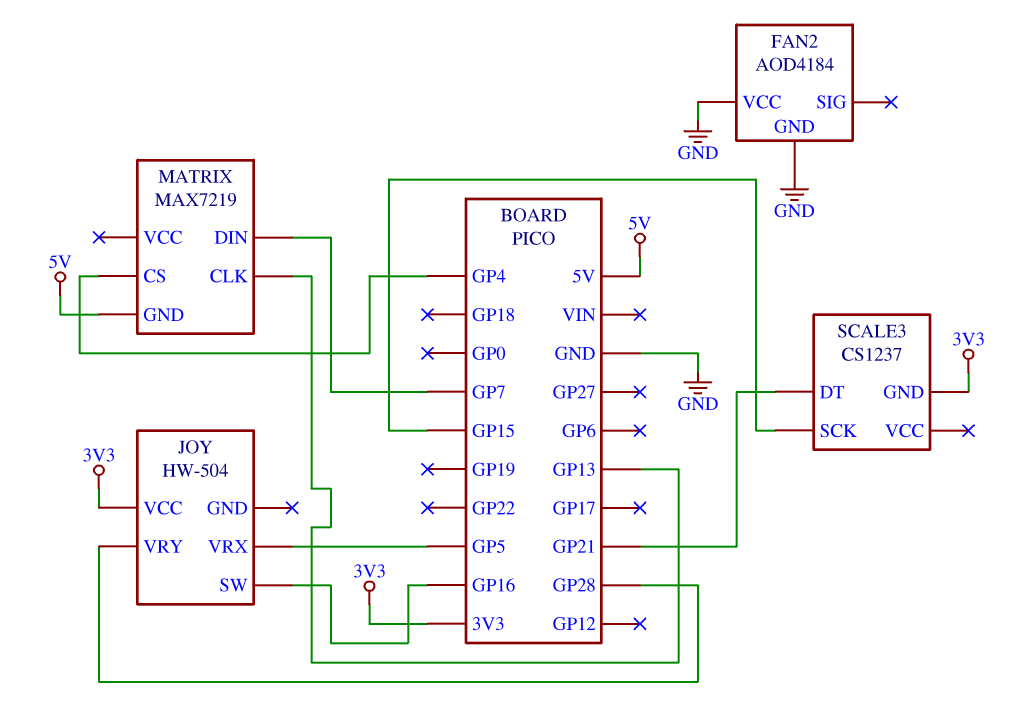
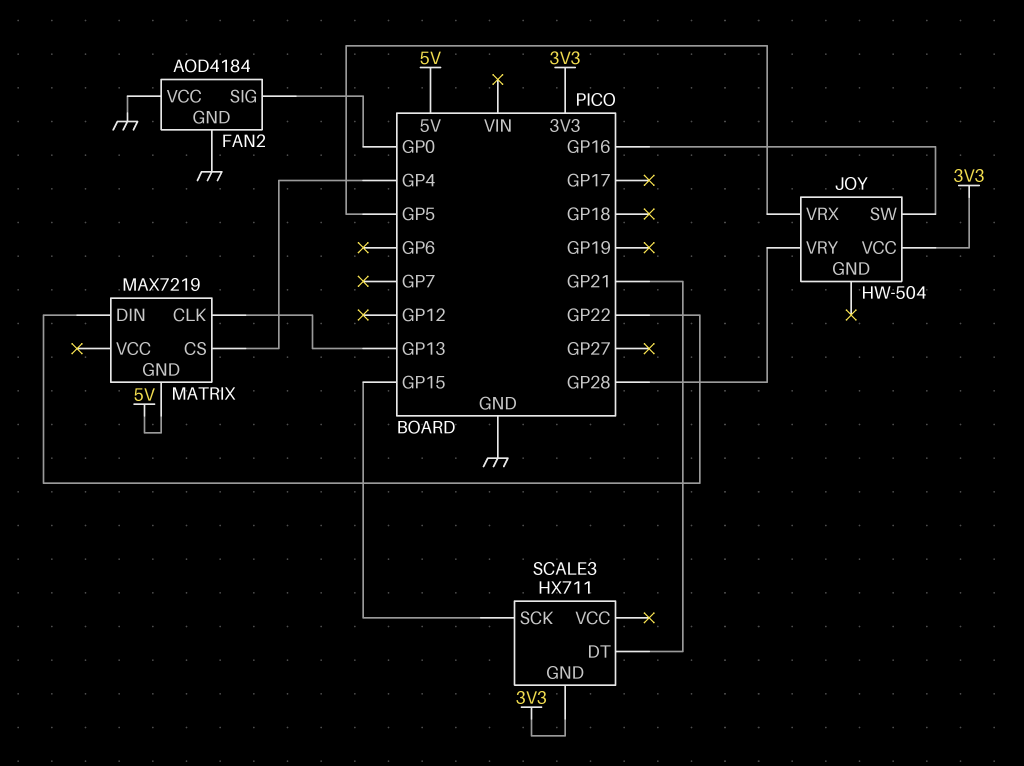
FAN2 pin SIG: none -> GP0
MATRIX pin DIN: GP7 -> GP22
SCALE3: CS1237 -> HX711

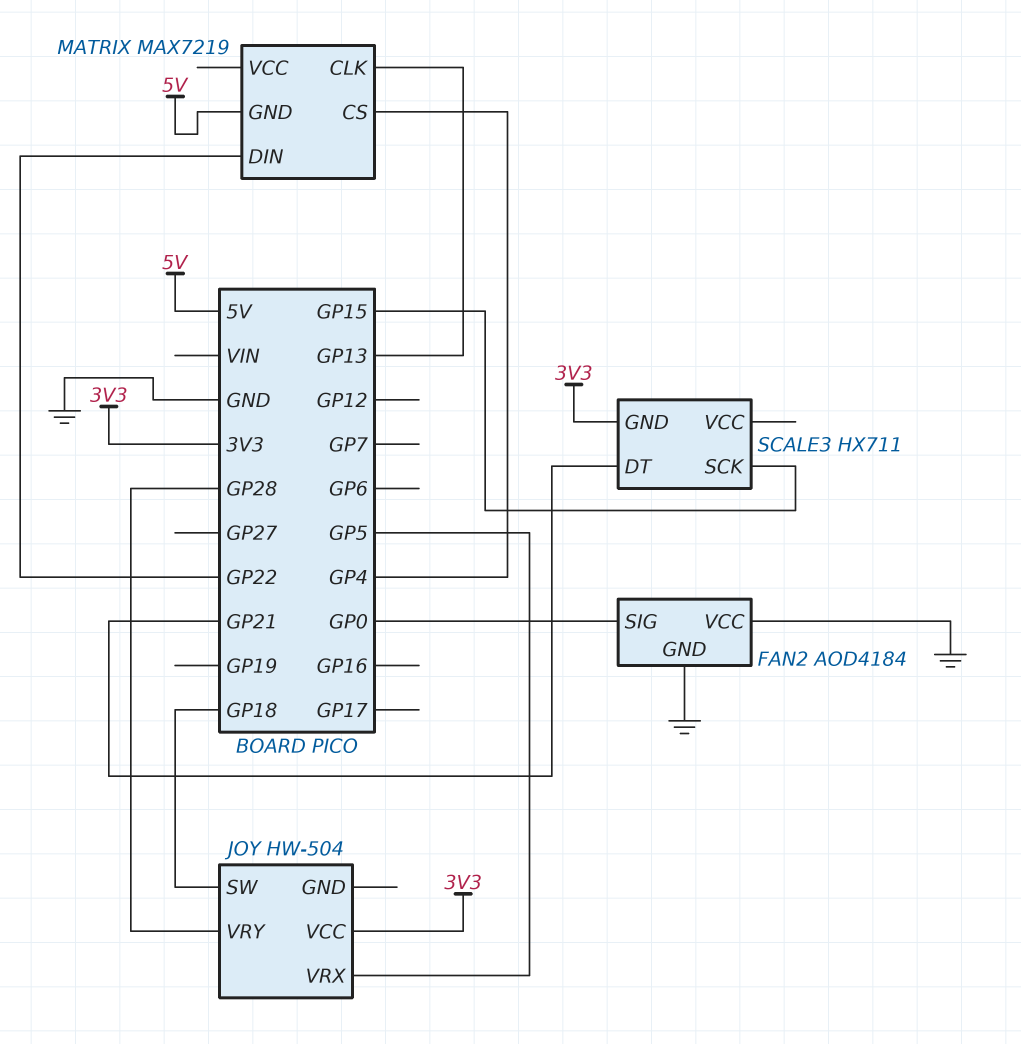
JOY pin SW: GP16 -> GP18

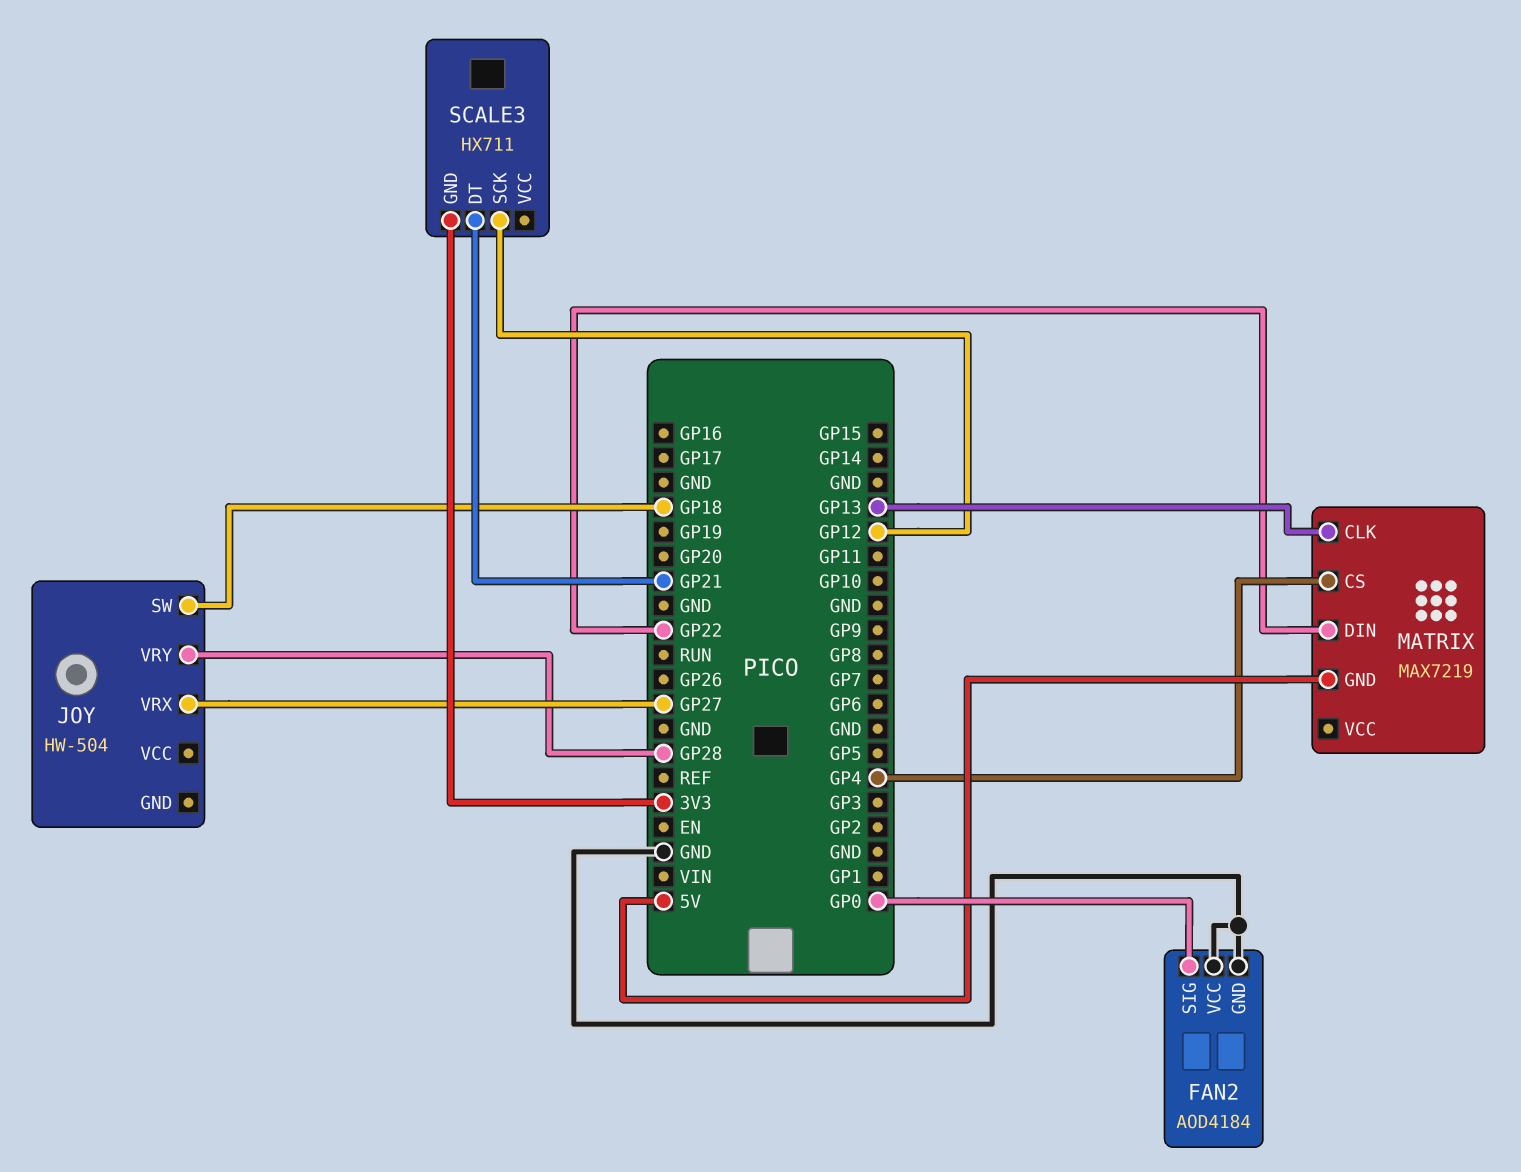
JOY pin VCC: 3V3 -> none
JOY pin VRX: GP5 -> GP27
SCALE3 pin SCK: GP15 -> GP12

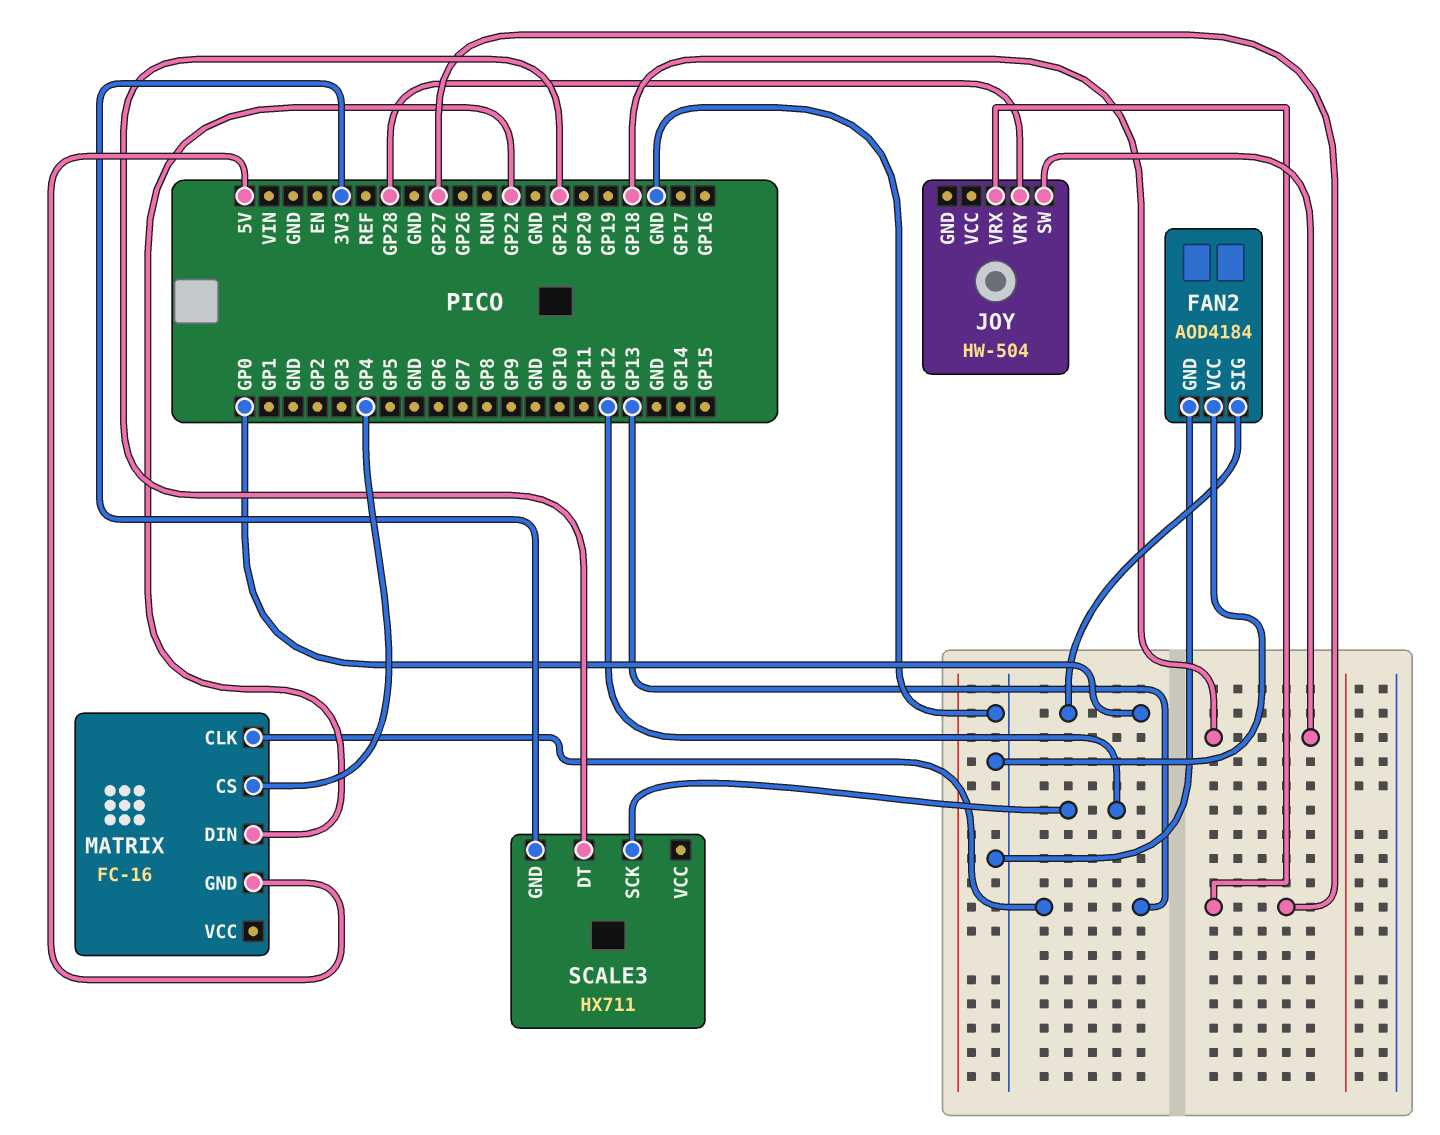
MATRIX: MAX7219 -> FC-16

